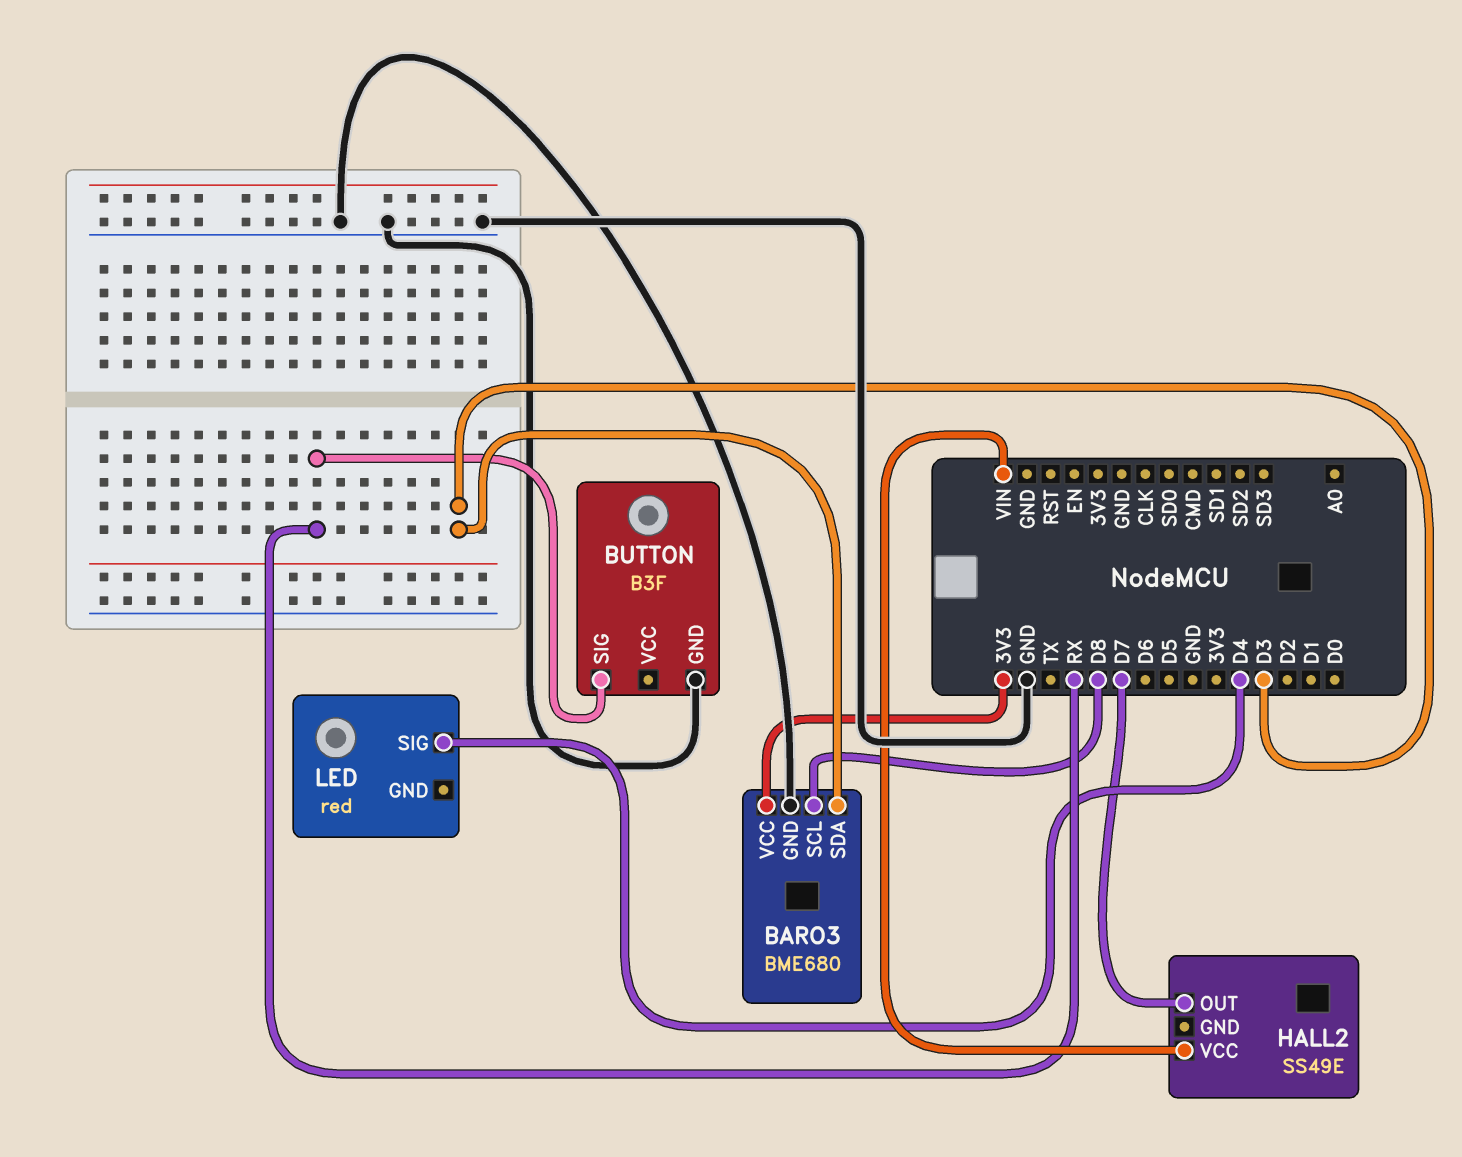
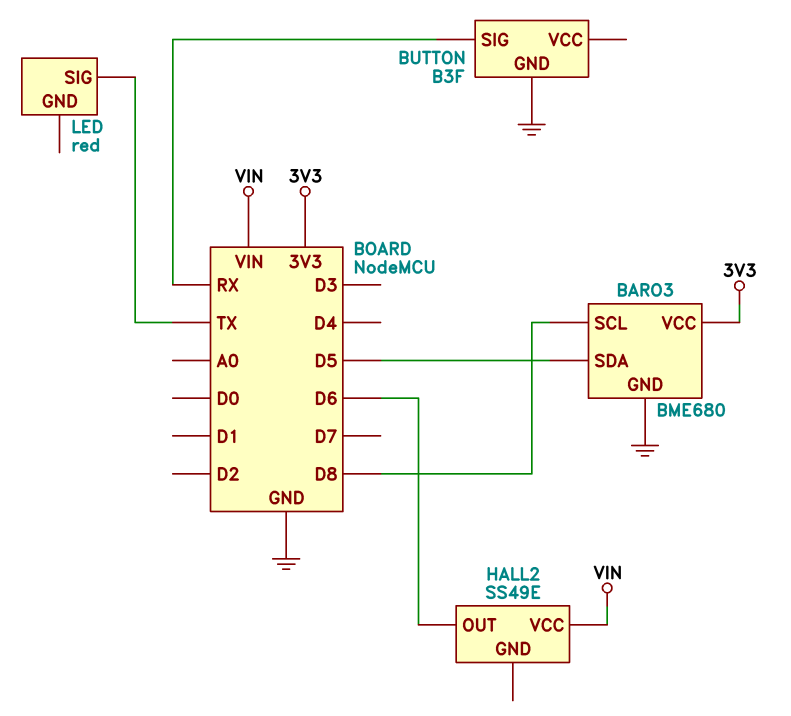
BARO3 pin SDA: D3 -> D5
HALL2 pin OUT: D7 -> D6
LED pin SIG: D4 -> TX

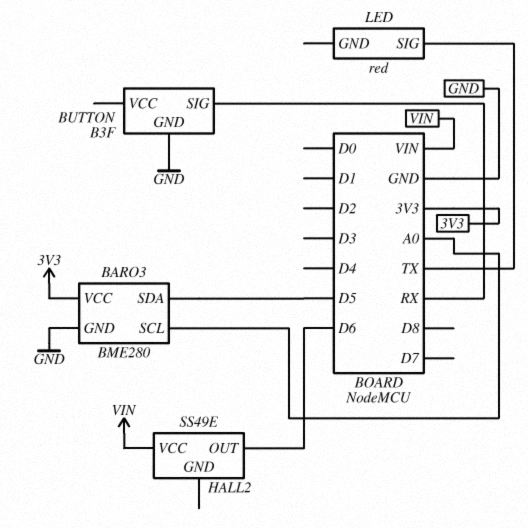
BARO3: BME680 -> BME280
BARO3 pin SCL: D8 -> A0

